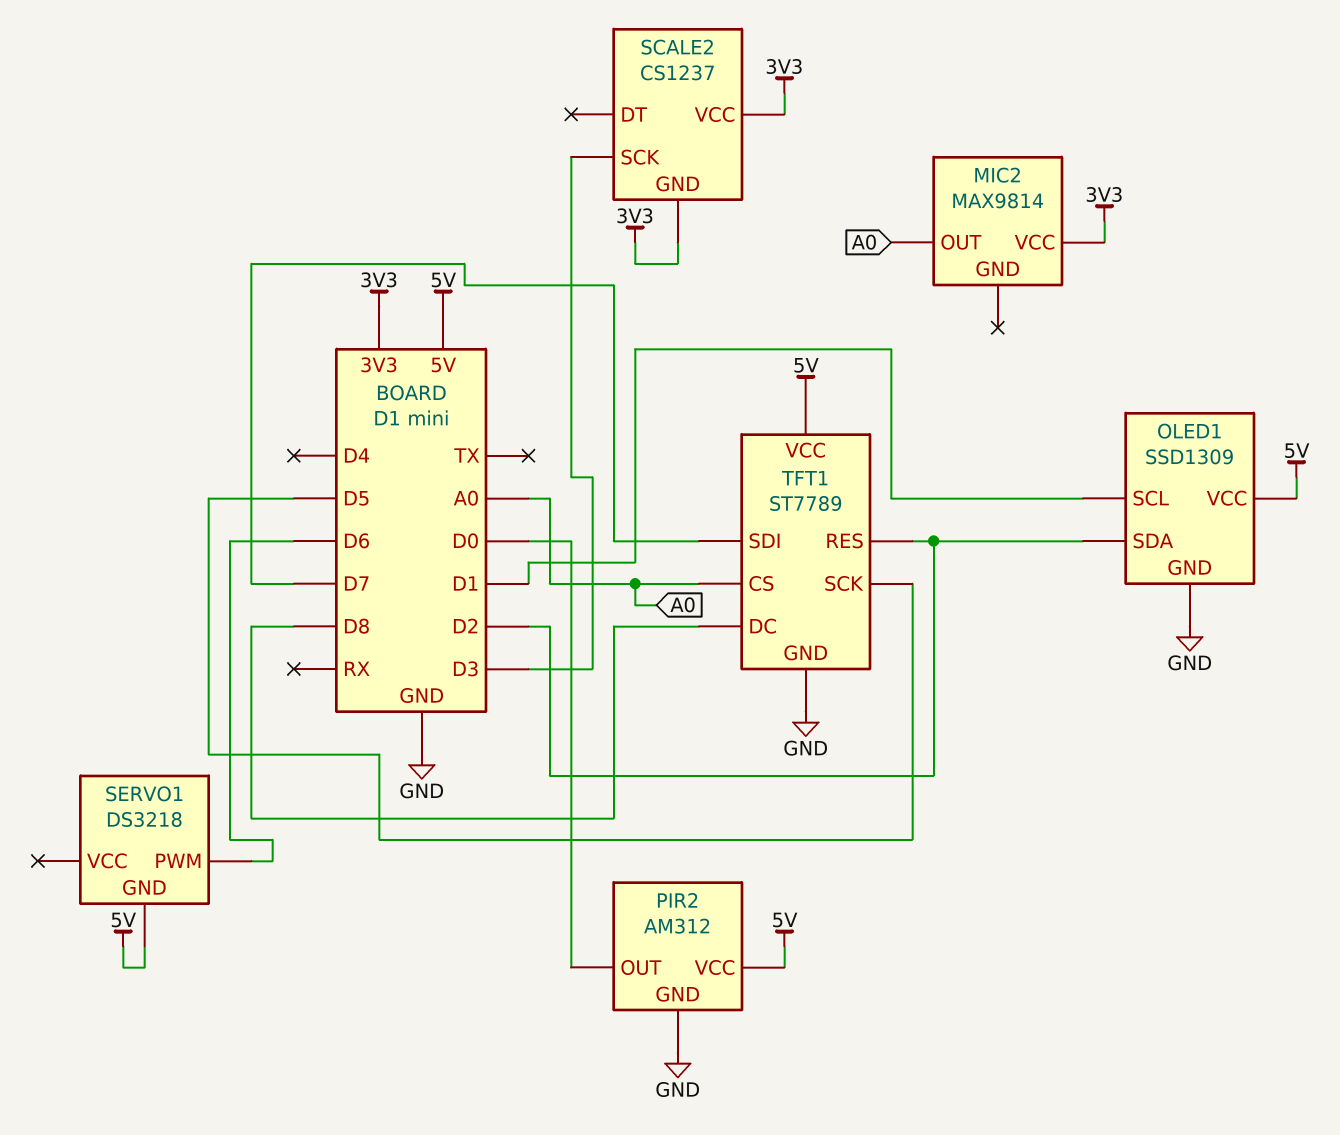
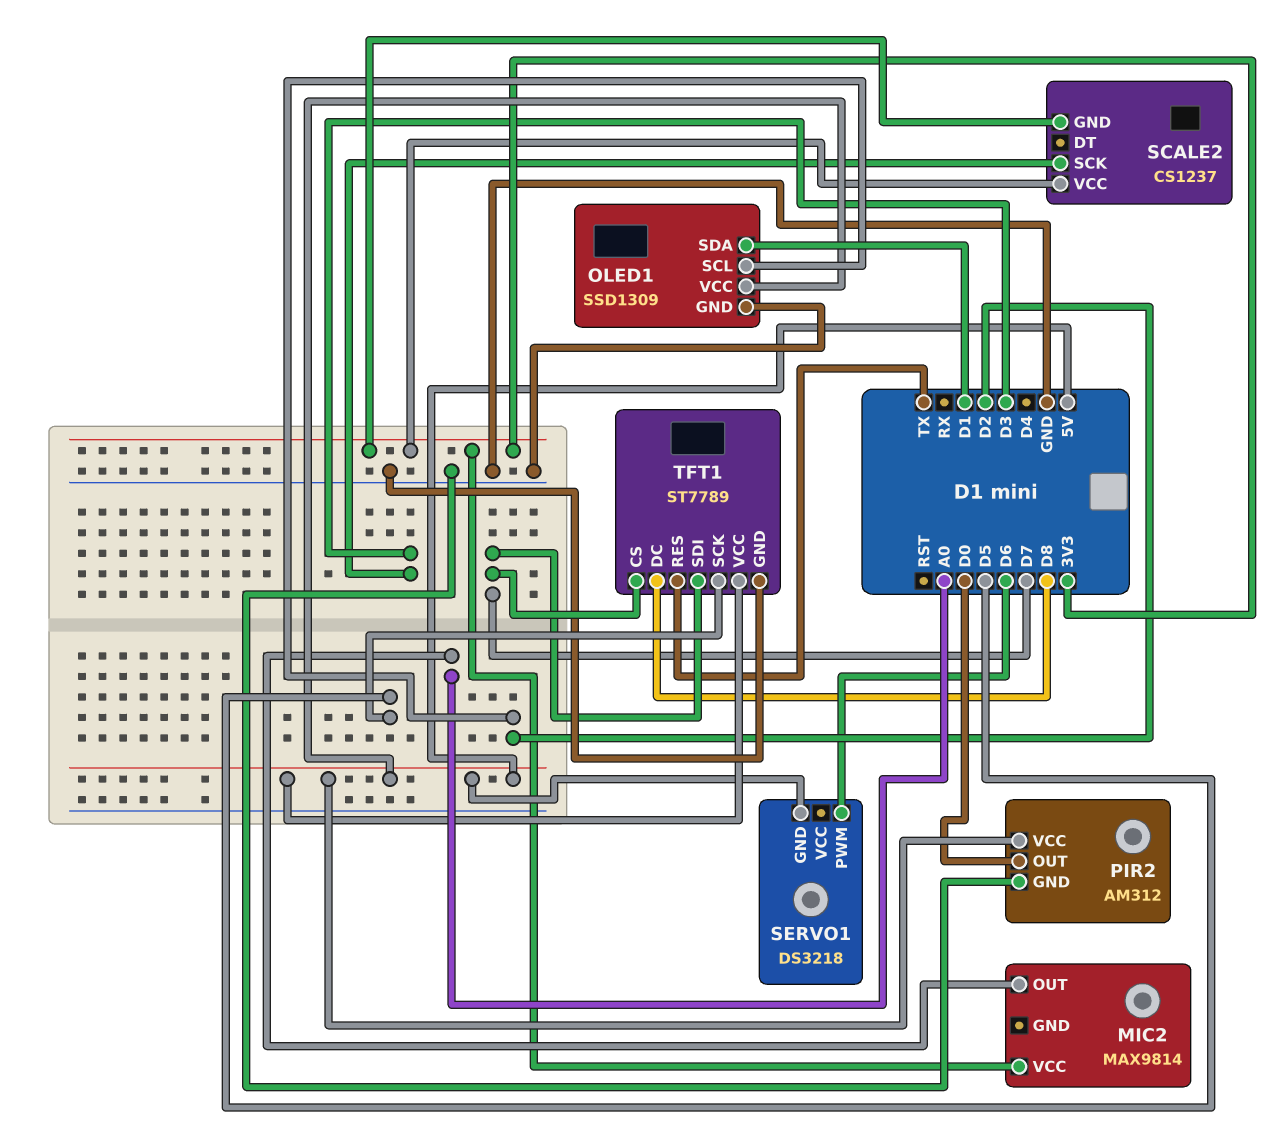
OLED1 pin SCL: D1 -> D2
OLED1 pin SDA: D2 -> D1
TFT1 pin CS: A0 -> D7
TFT1 pin RES: D2 -> TX

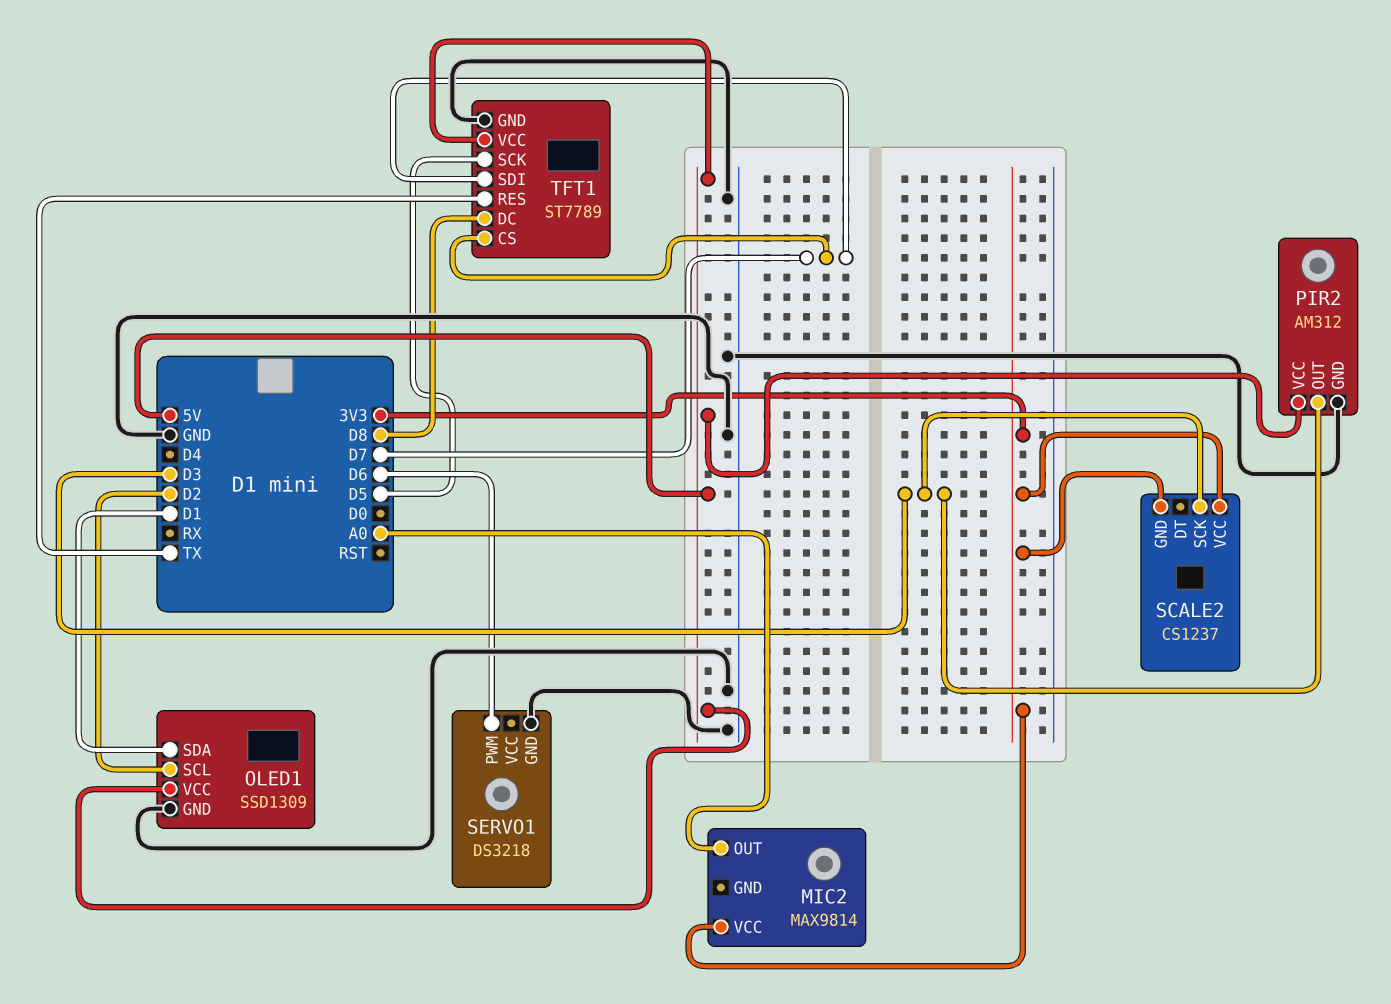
PIR2 pin OUT: D0 -> D3
SERVO1 pin GND: 5V -> GND

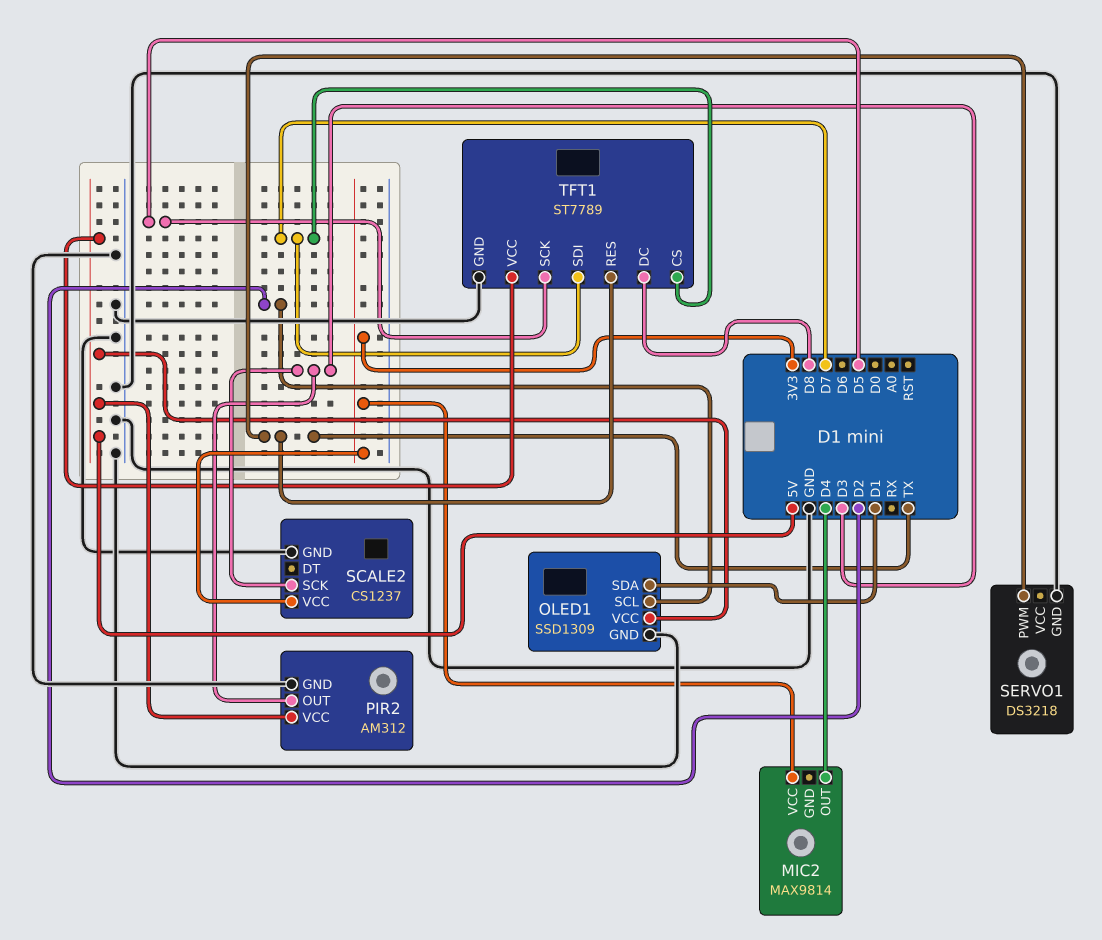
MIC2 pin OUT: A0 -> D4
SCALE2 pin GND: 3V3 -> GND
SERVO1 pin PWM: D6 -> TX

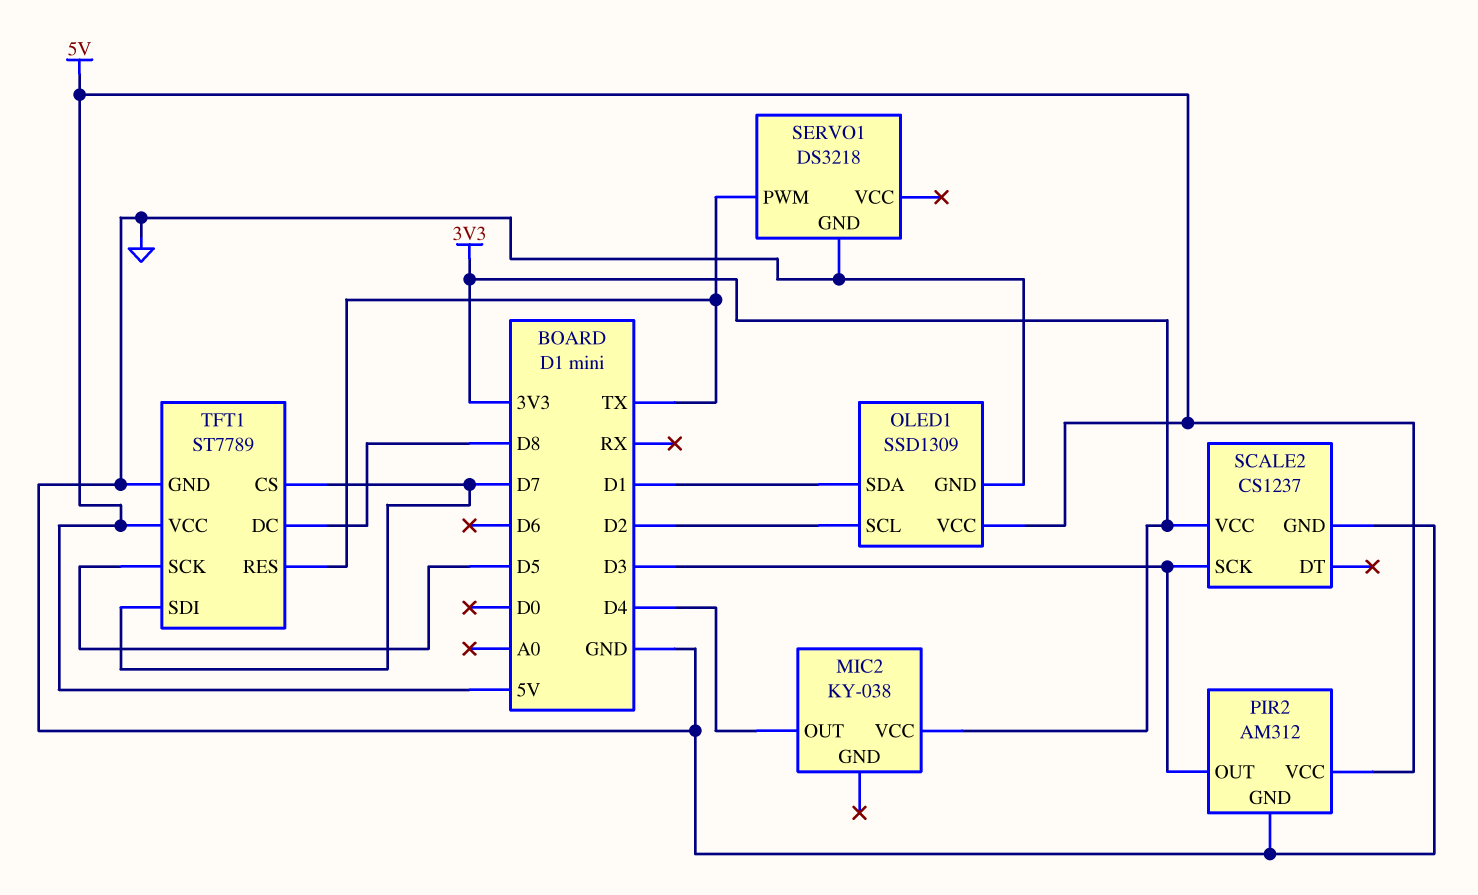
MIC2: MAX9814 -> KY-038

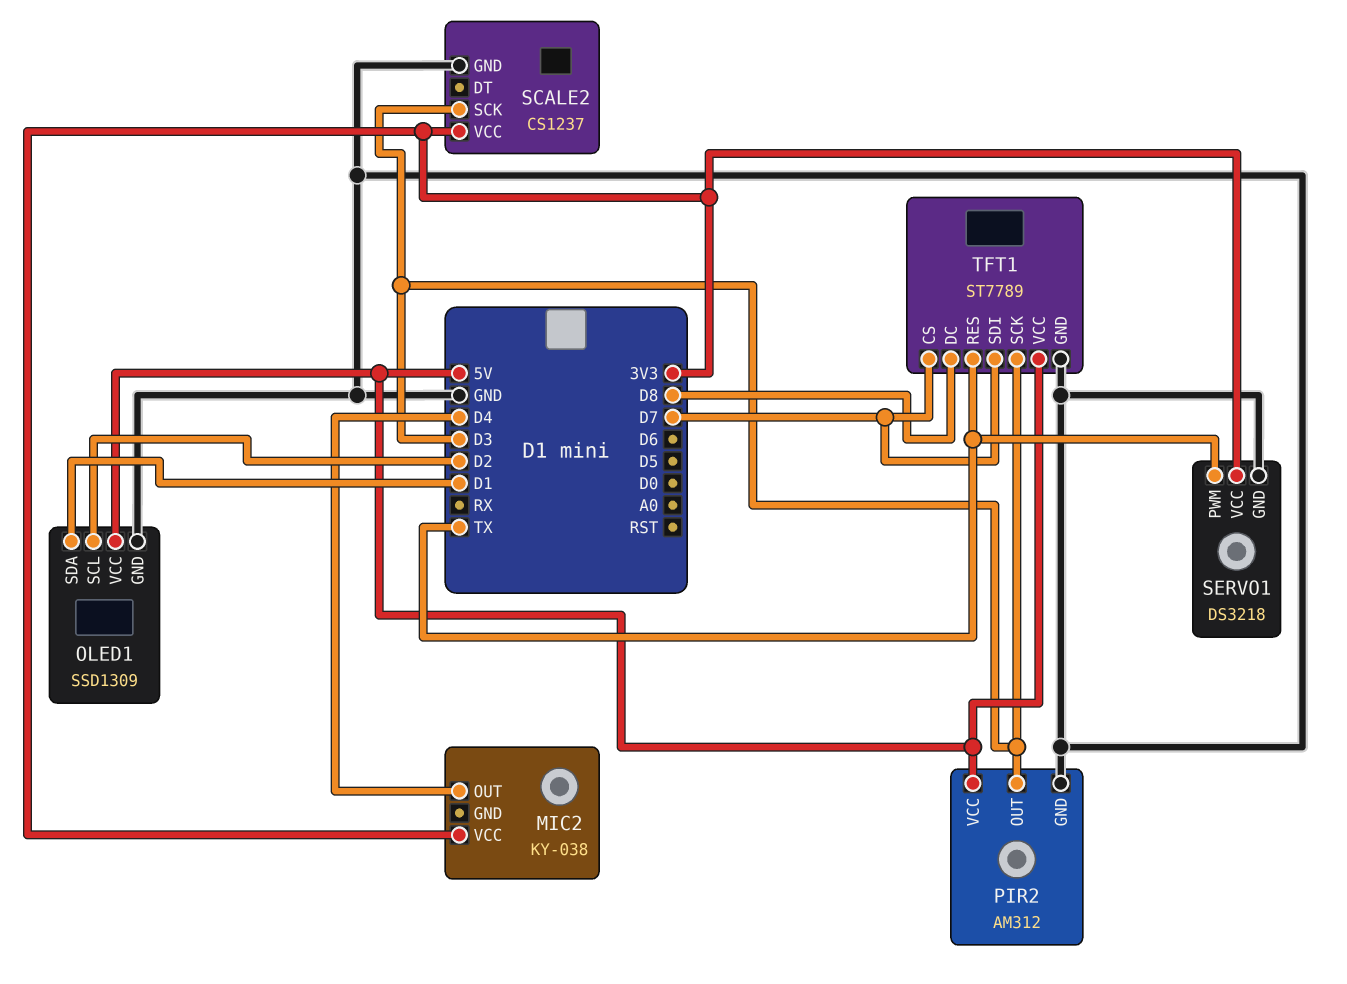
SERVO1 pin VCC: none -> 3V3
TFT1 pin SCK: D5 -> D3

